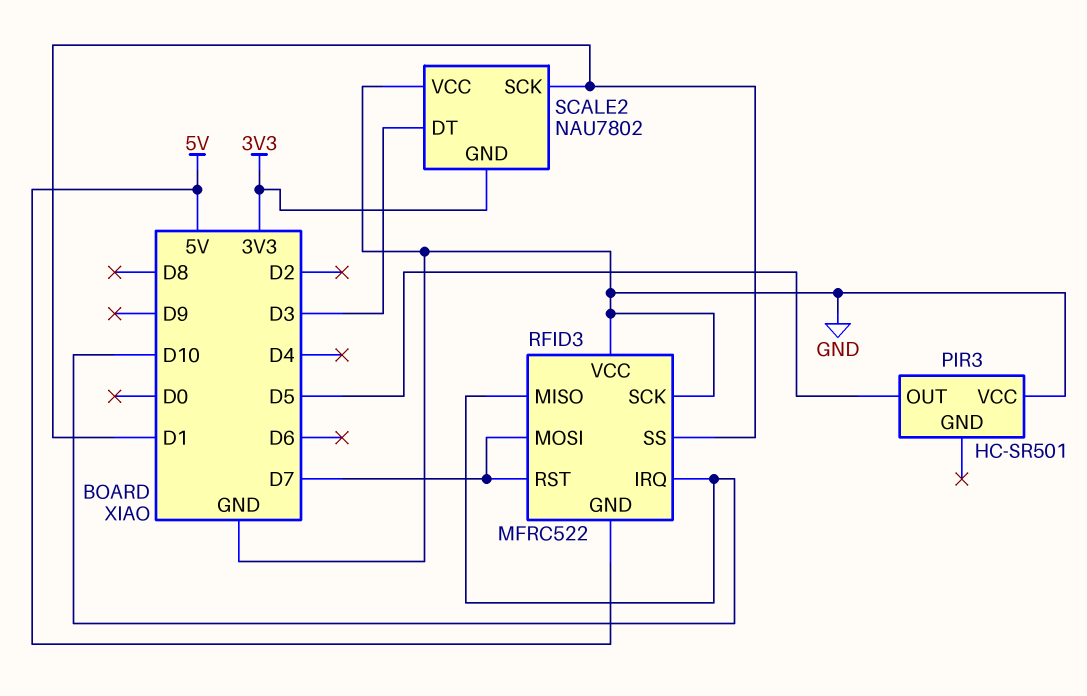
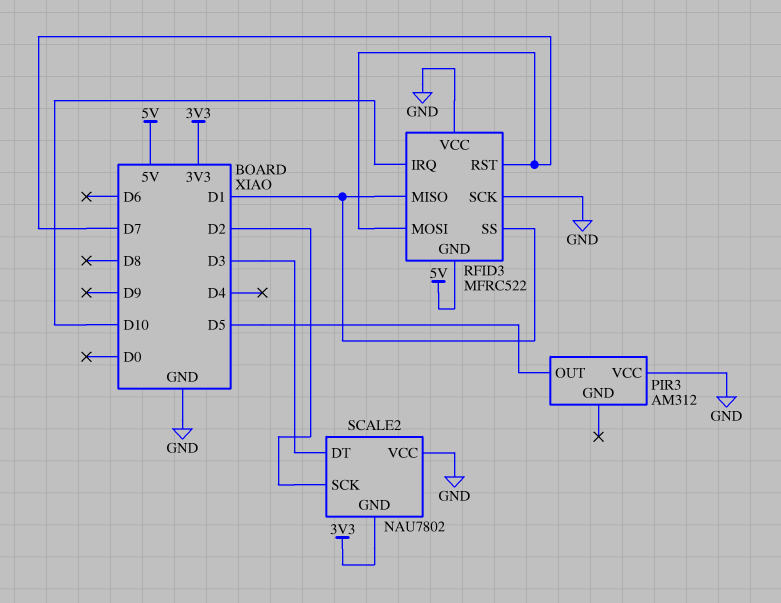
PIR3: HC-SR501 -> AM312
RFID3 pin MISO: D10 -> D1
SCALE2 pin SCK: D1 -> D2

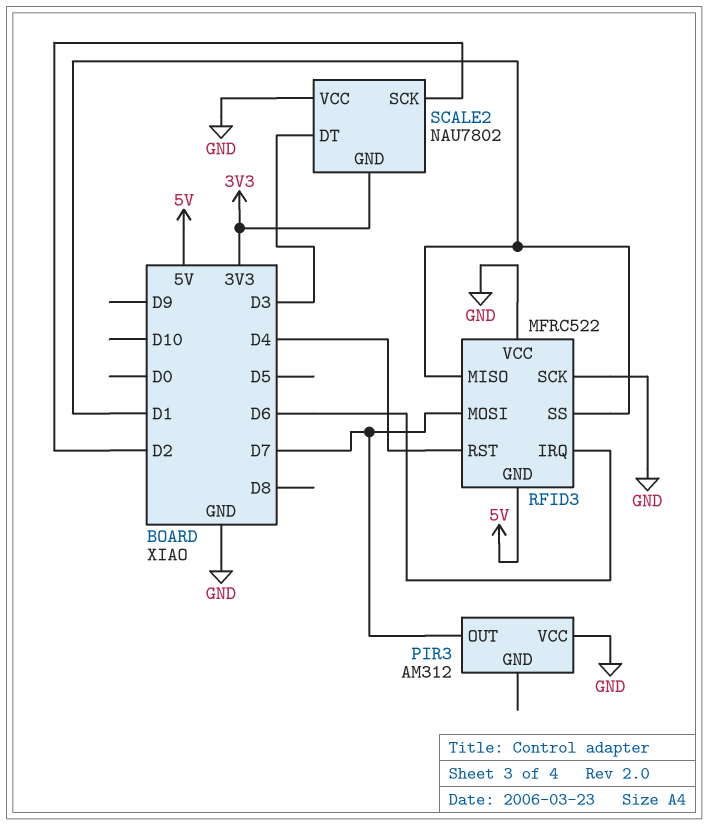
PIR3 pin OUT: D5 -> D7
RFID3 pin IRQ: D10 -> D6
RFID3 pin RST: D7 -> D4

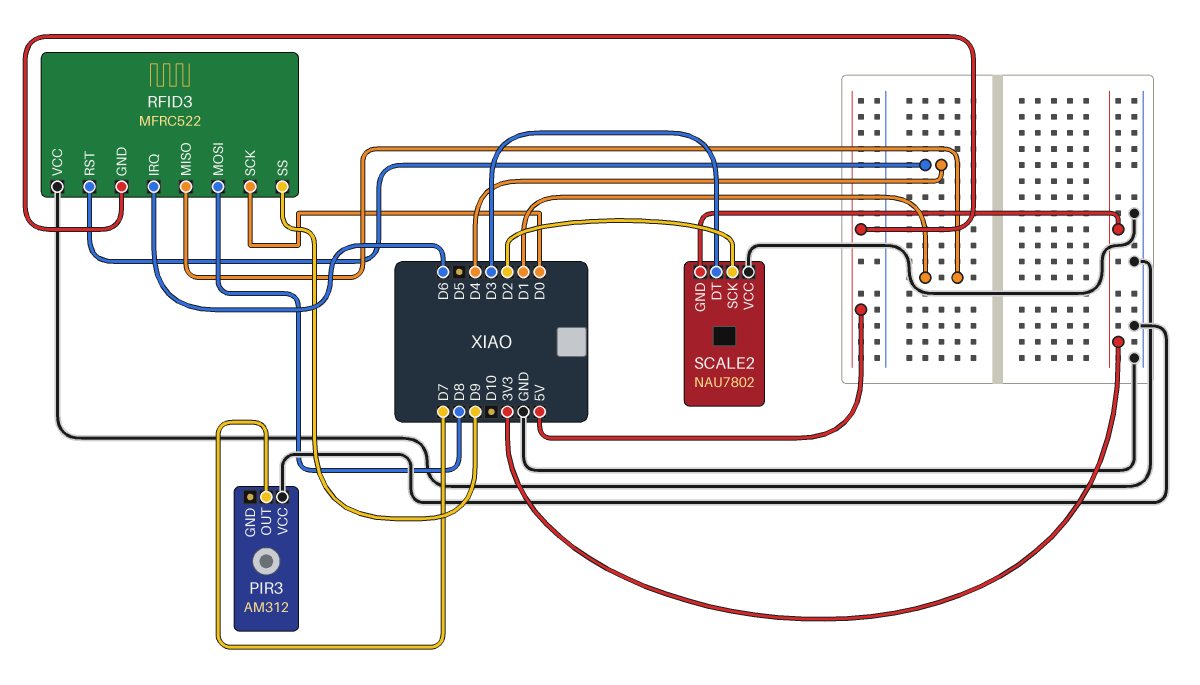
RFID3 pin MOSI: D7 -> D8
RFID3 pin SCK: GND -> D0
RFID3 pin SS: D1 -> D9

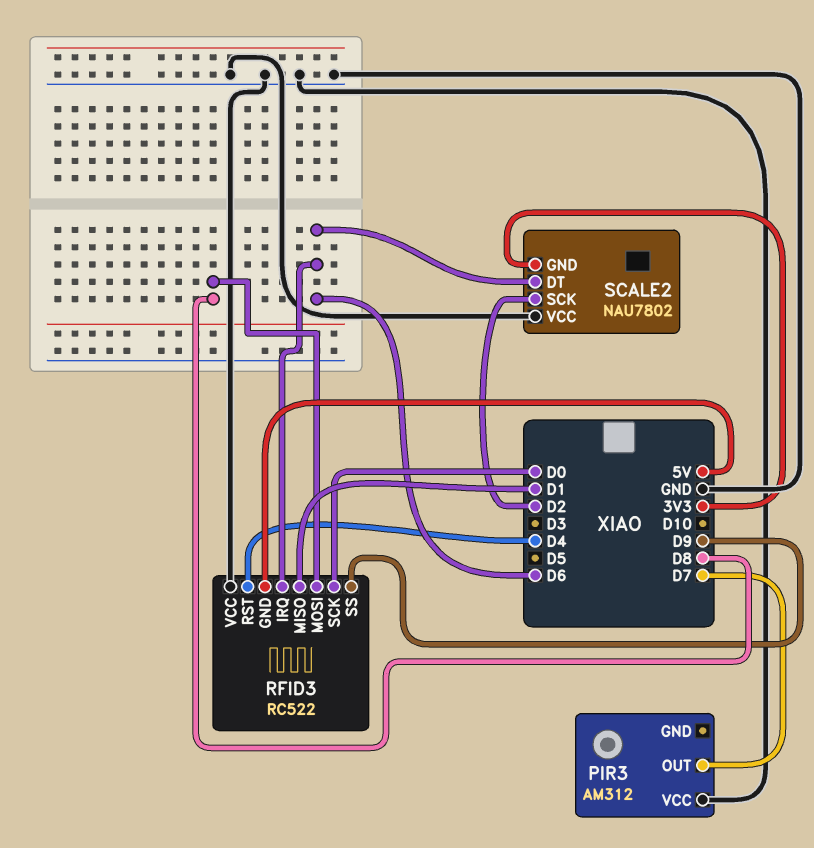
RFID3: MFRC522 -> RC522
SCALE2 pin DT: D3 -> D6

